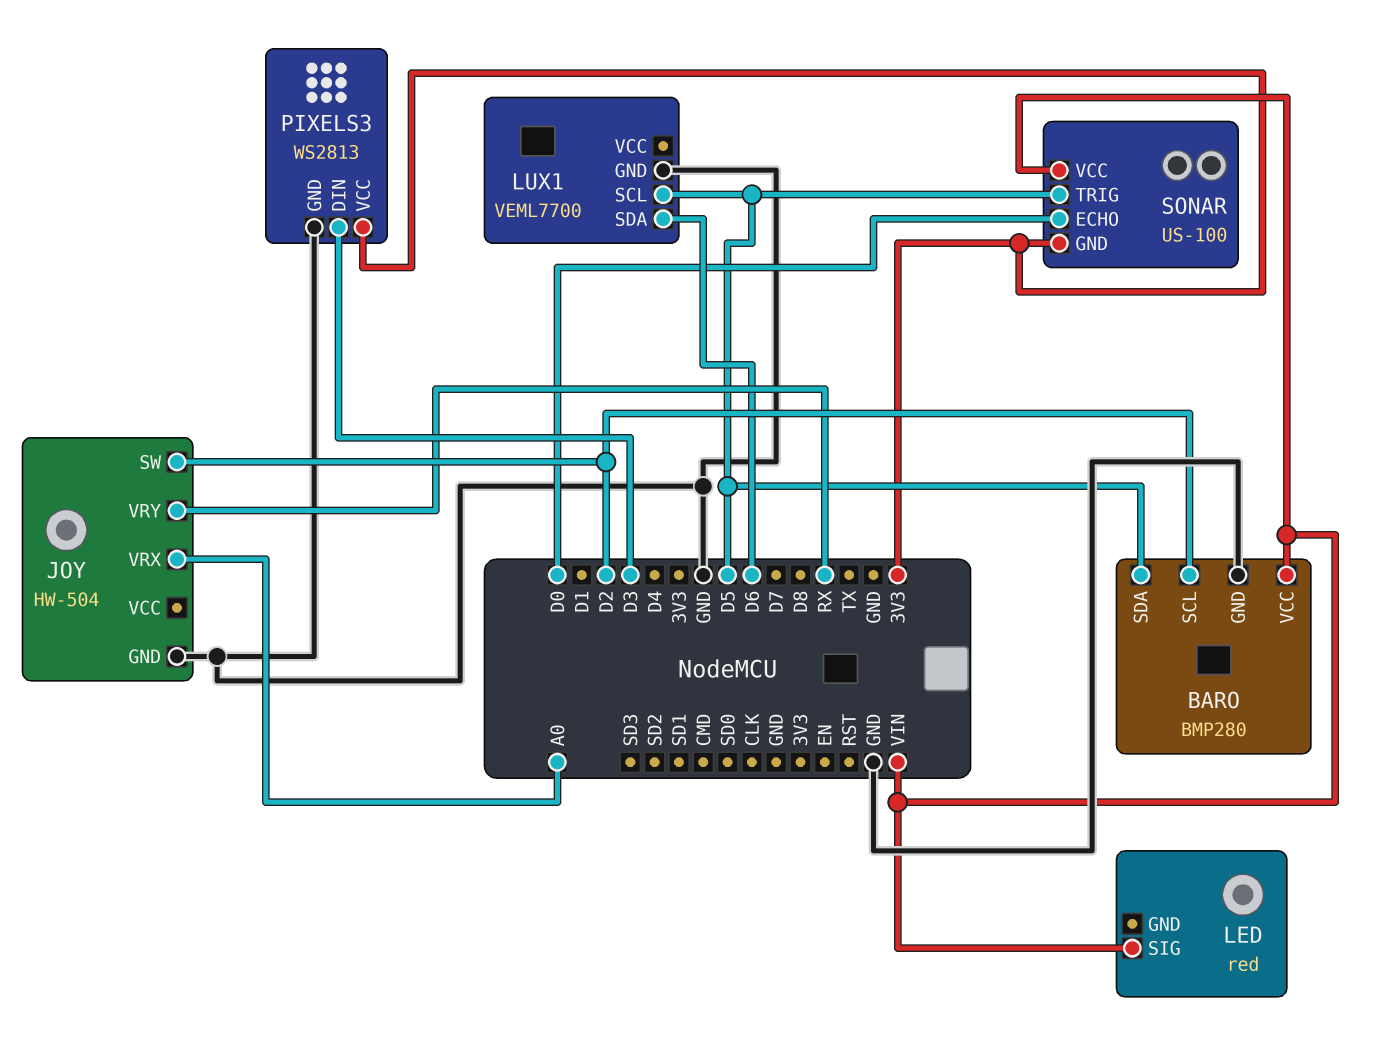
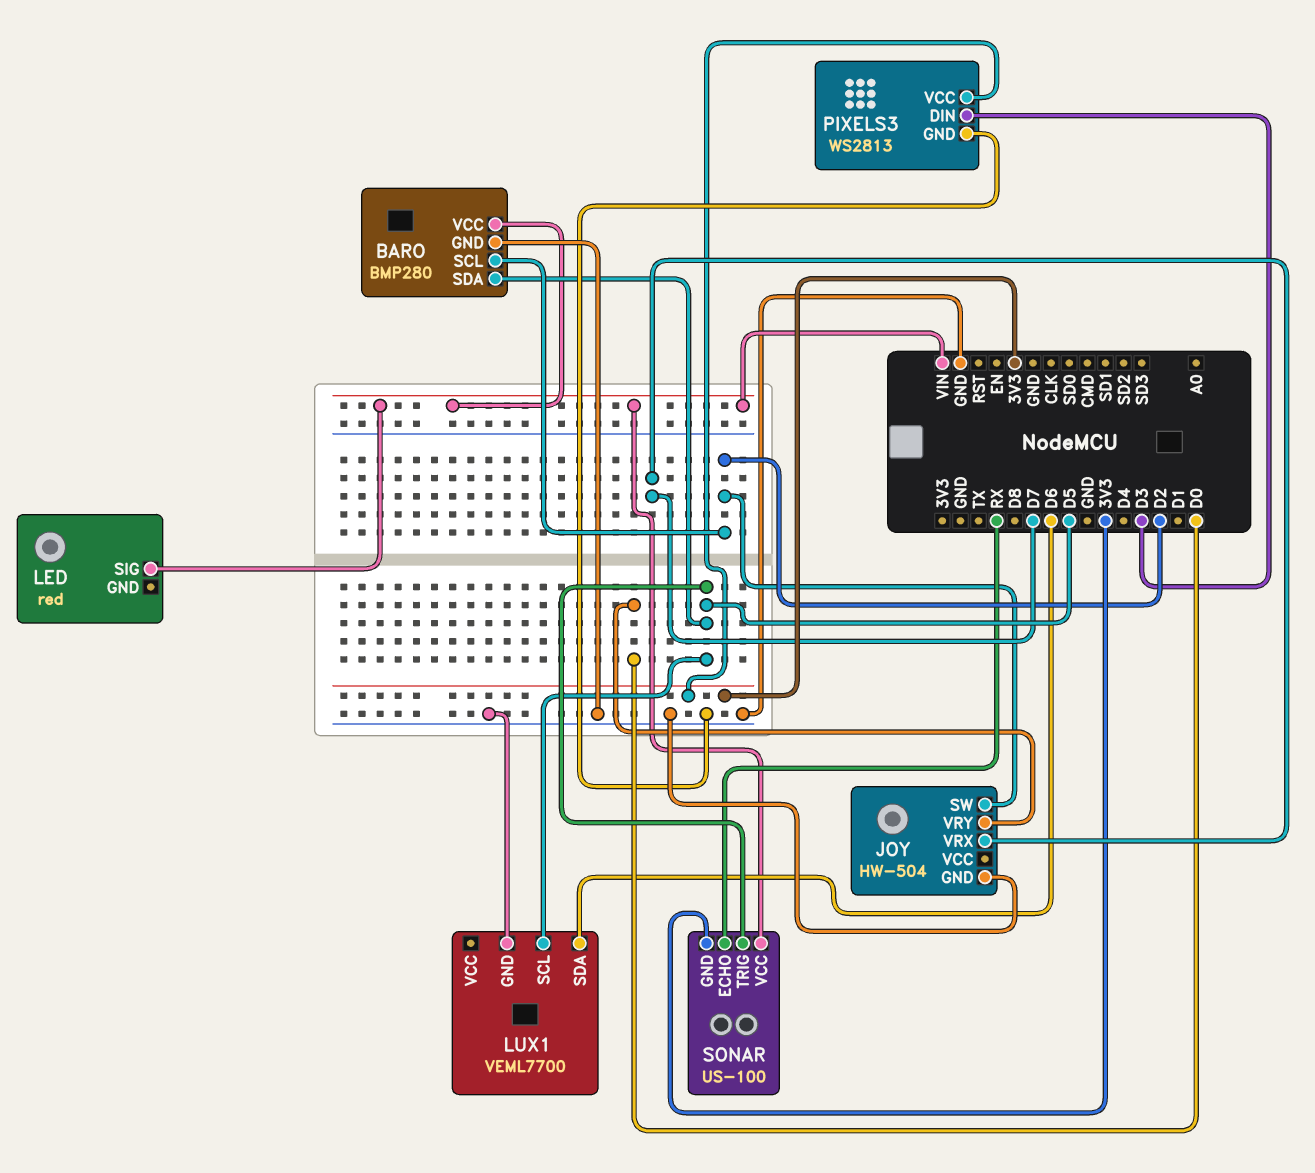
JOY pin VRX: A0 -> D7
JOY pin VRY: RX -> D0
SONAR pin ECHO: D0 -> RX

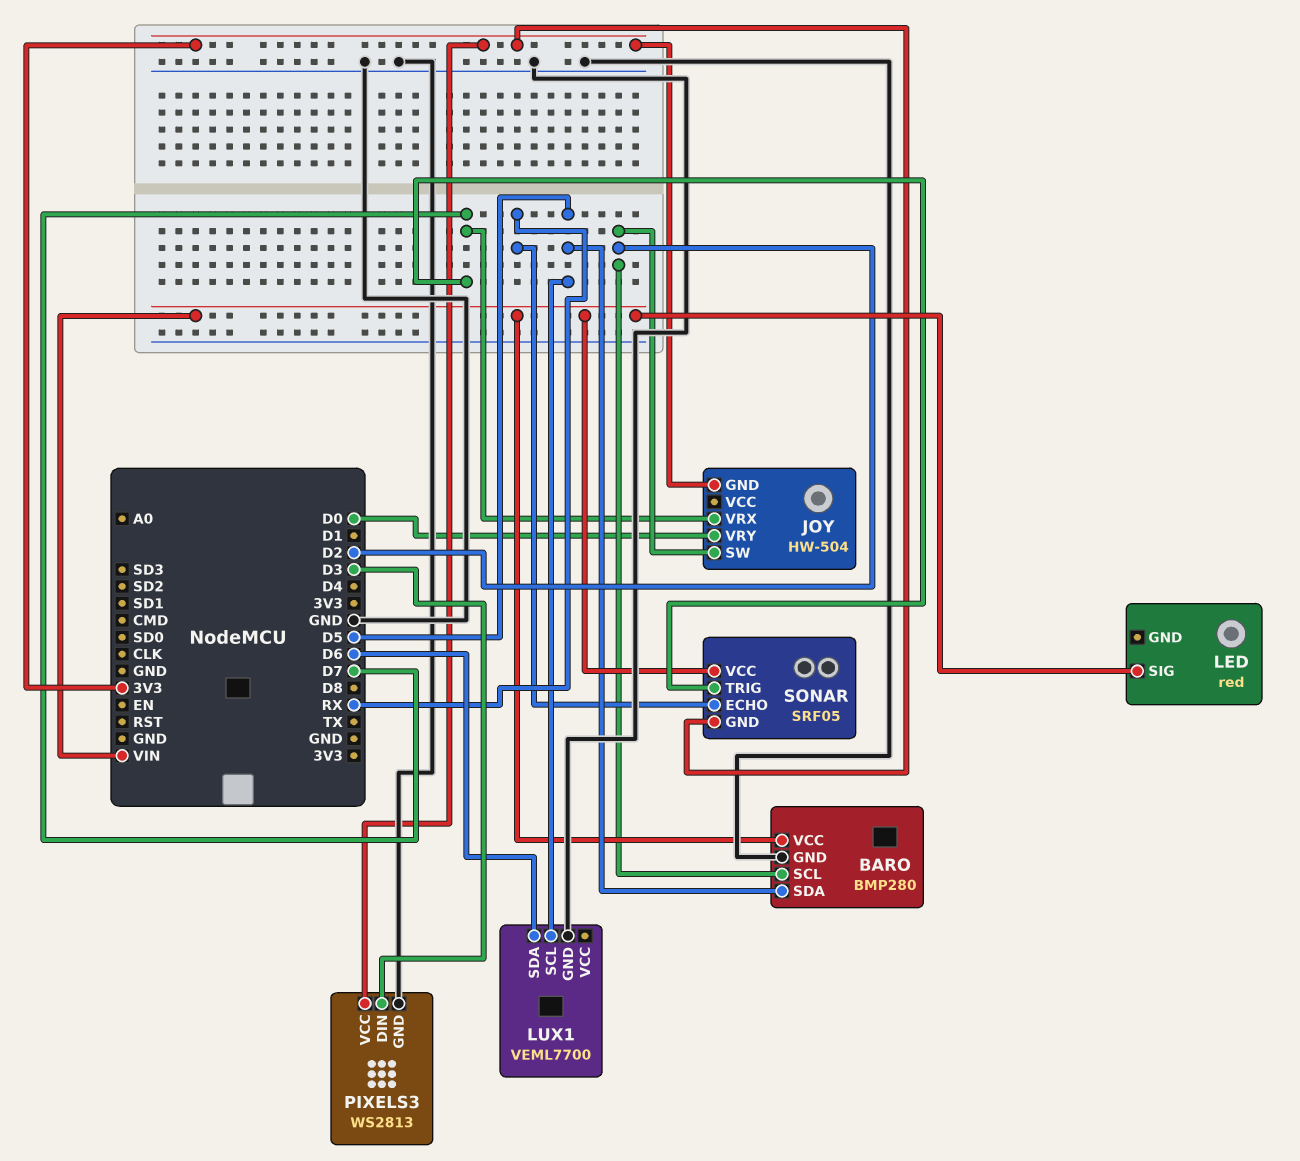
JOY pin GND: GND -> 3V3
SONAR: US-100 -> SRF05
SONAR pin TRIG: D5 -> D7

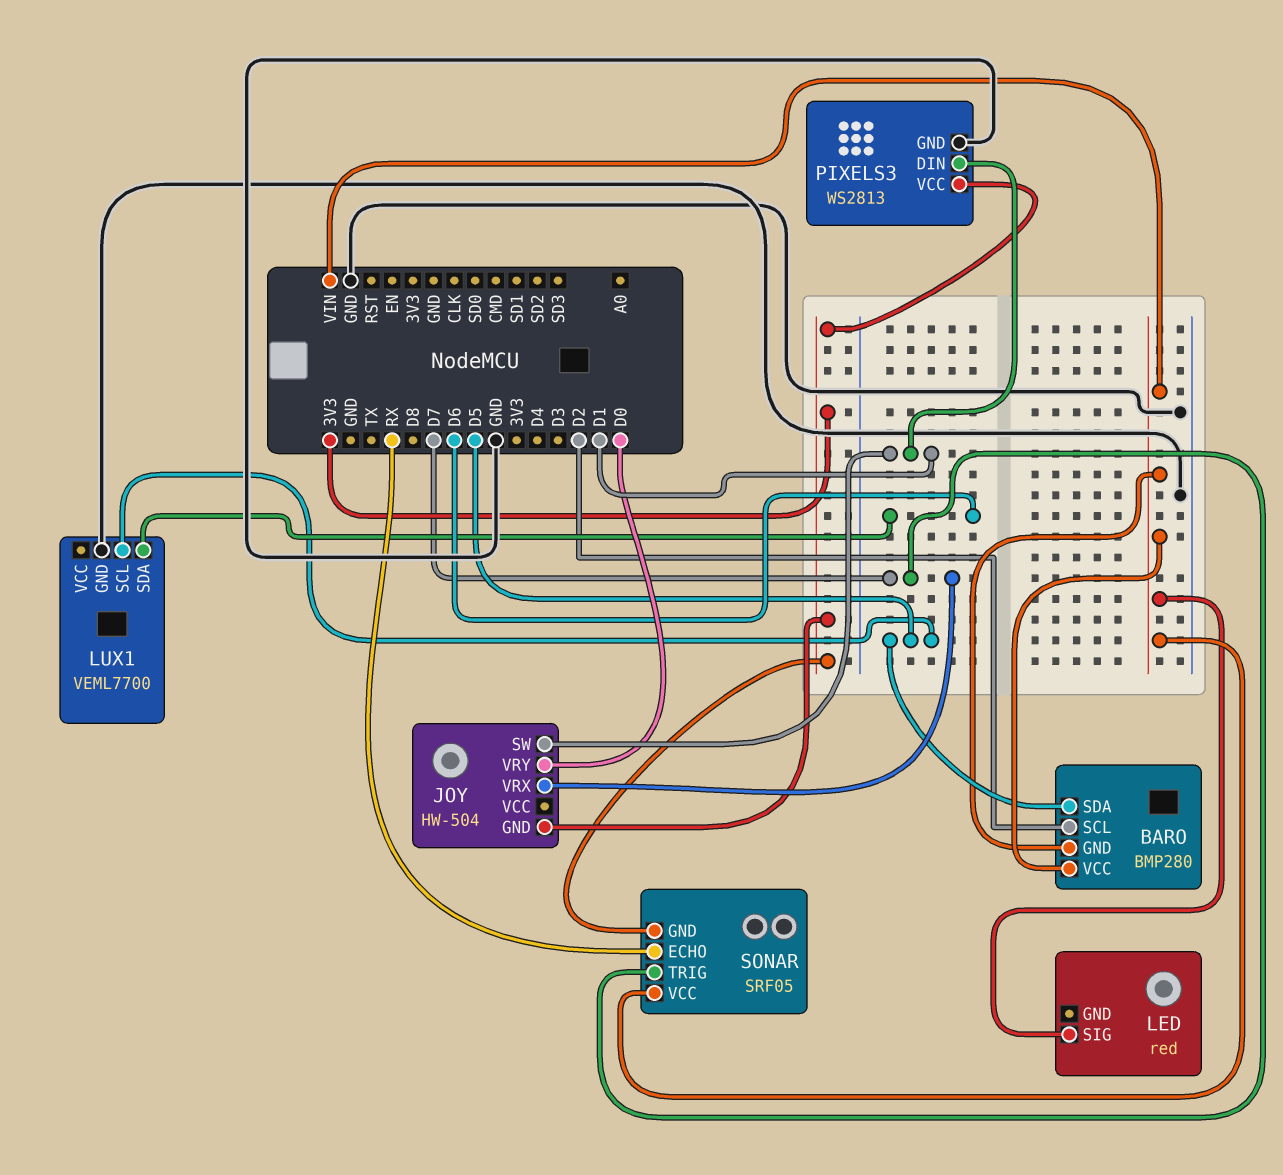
BARO pin GND: GND -> VIN
JOY pin SW: D2 -> D1
PIXELS3 pin DIN: D3 -> D1

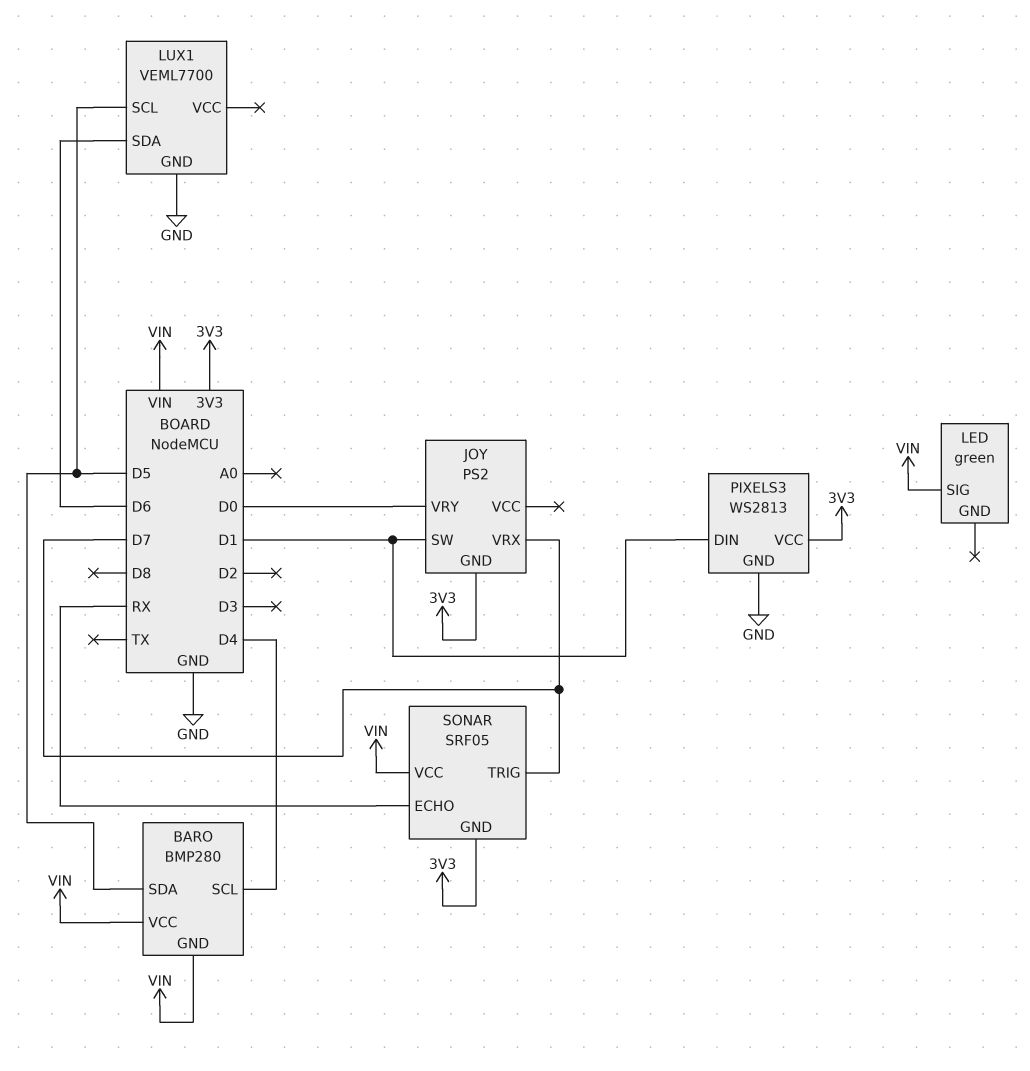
BARO pin SCL: D2 -> D4
JOY: HW-504 -> PS2
LED: red -> green

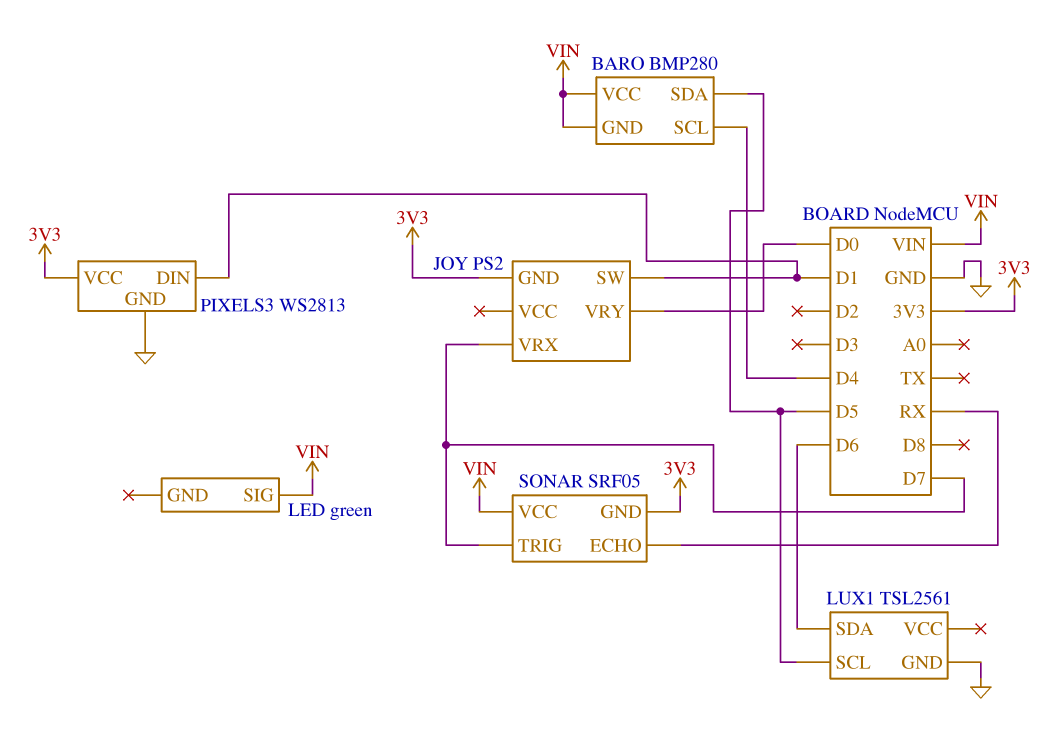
LUX1: VEML7700 -> TSL2561

